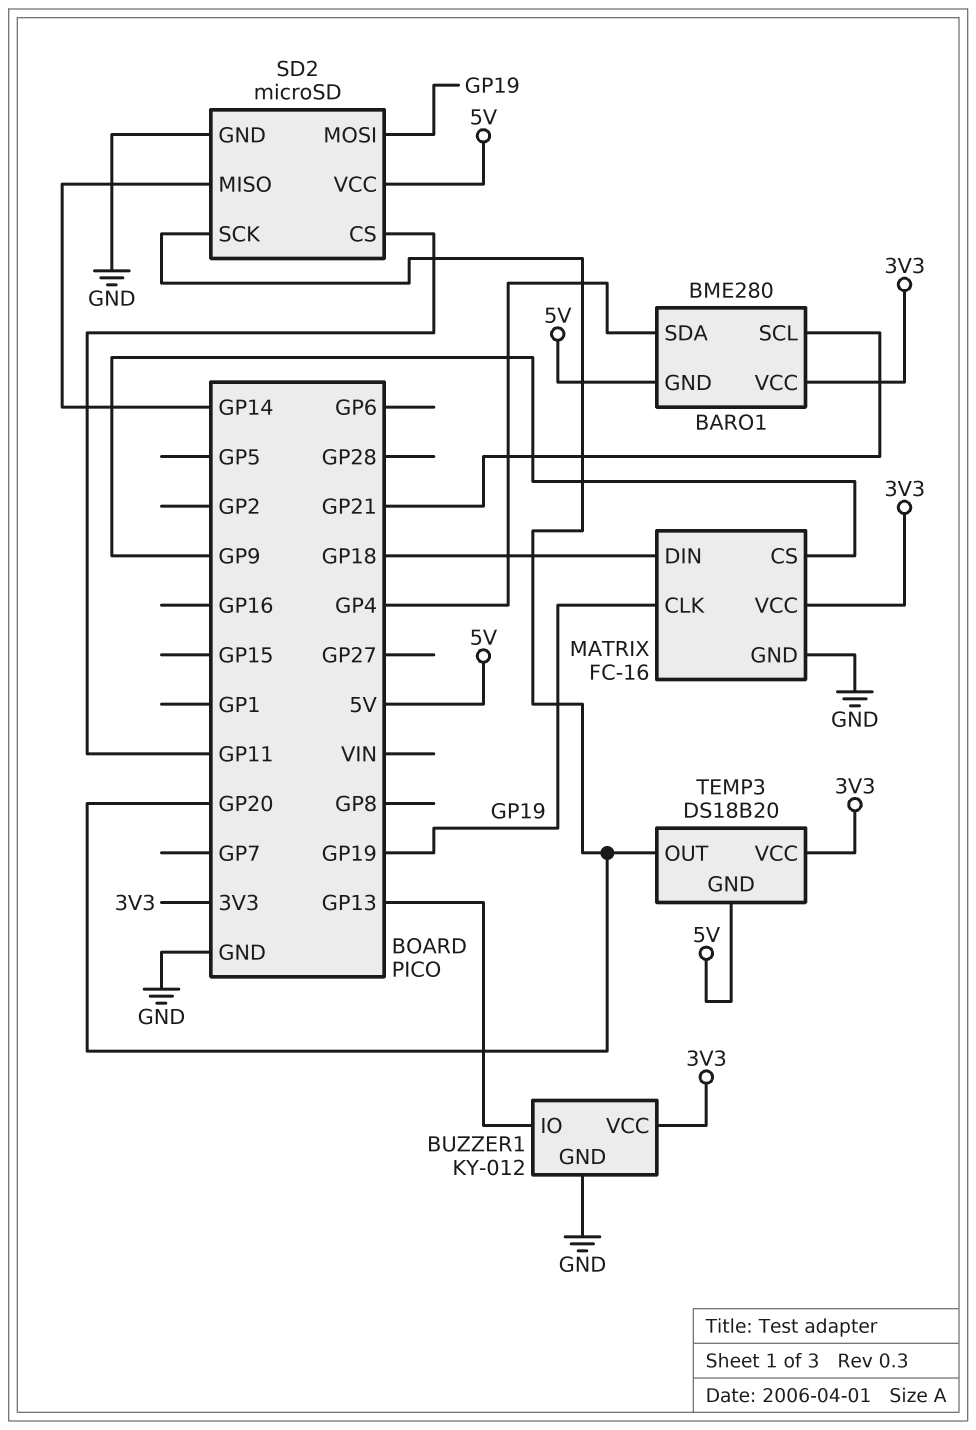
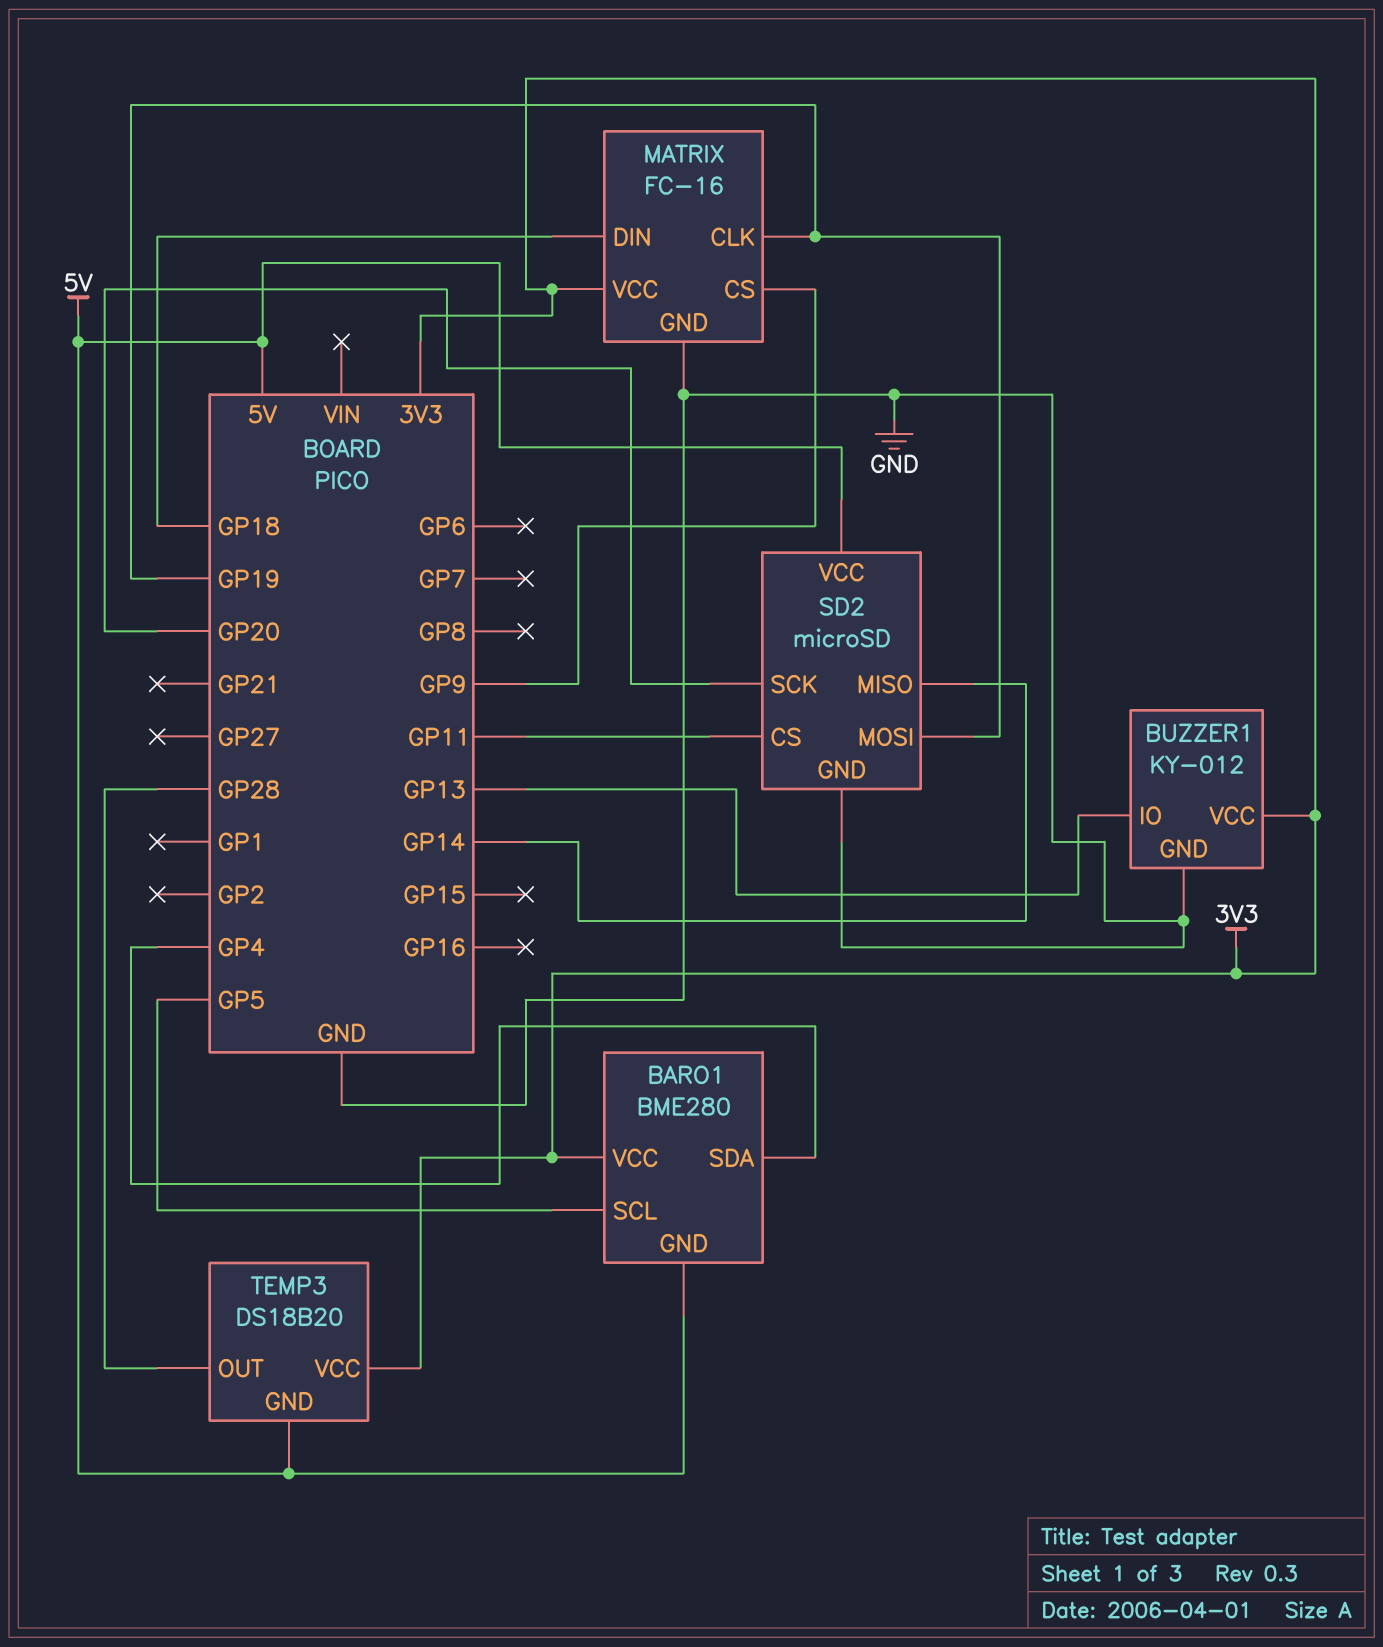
BARO1 pin SCL: GP21 -> GP5
TEMP3 pin OUT: GP20 -> GP28

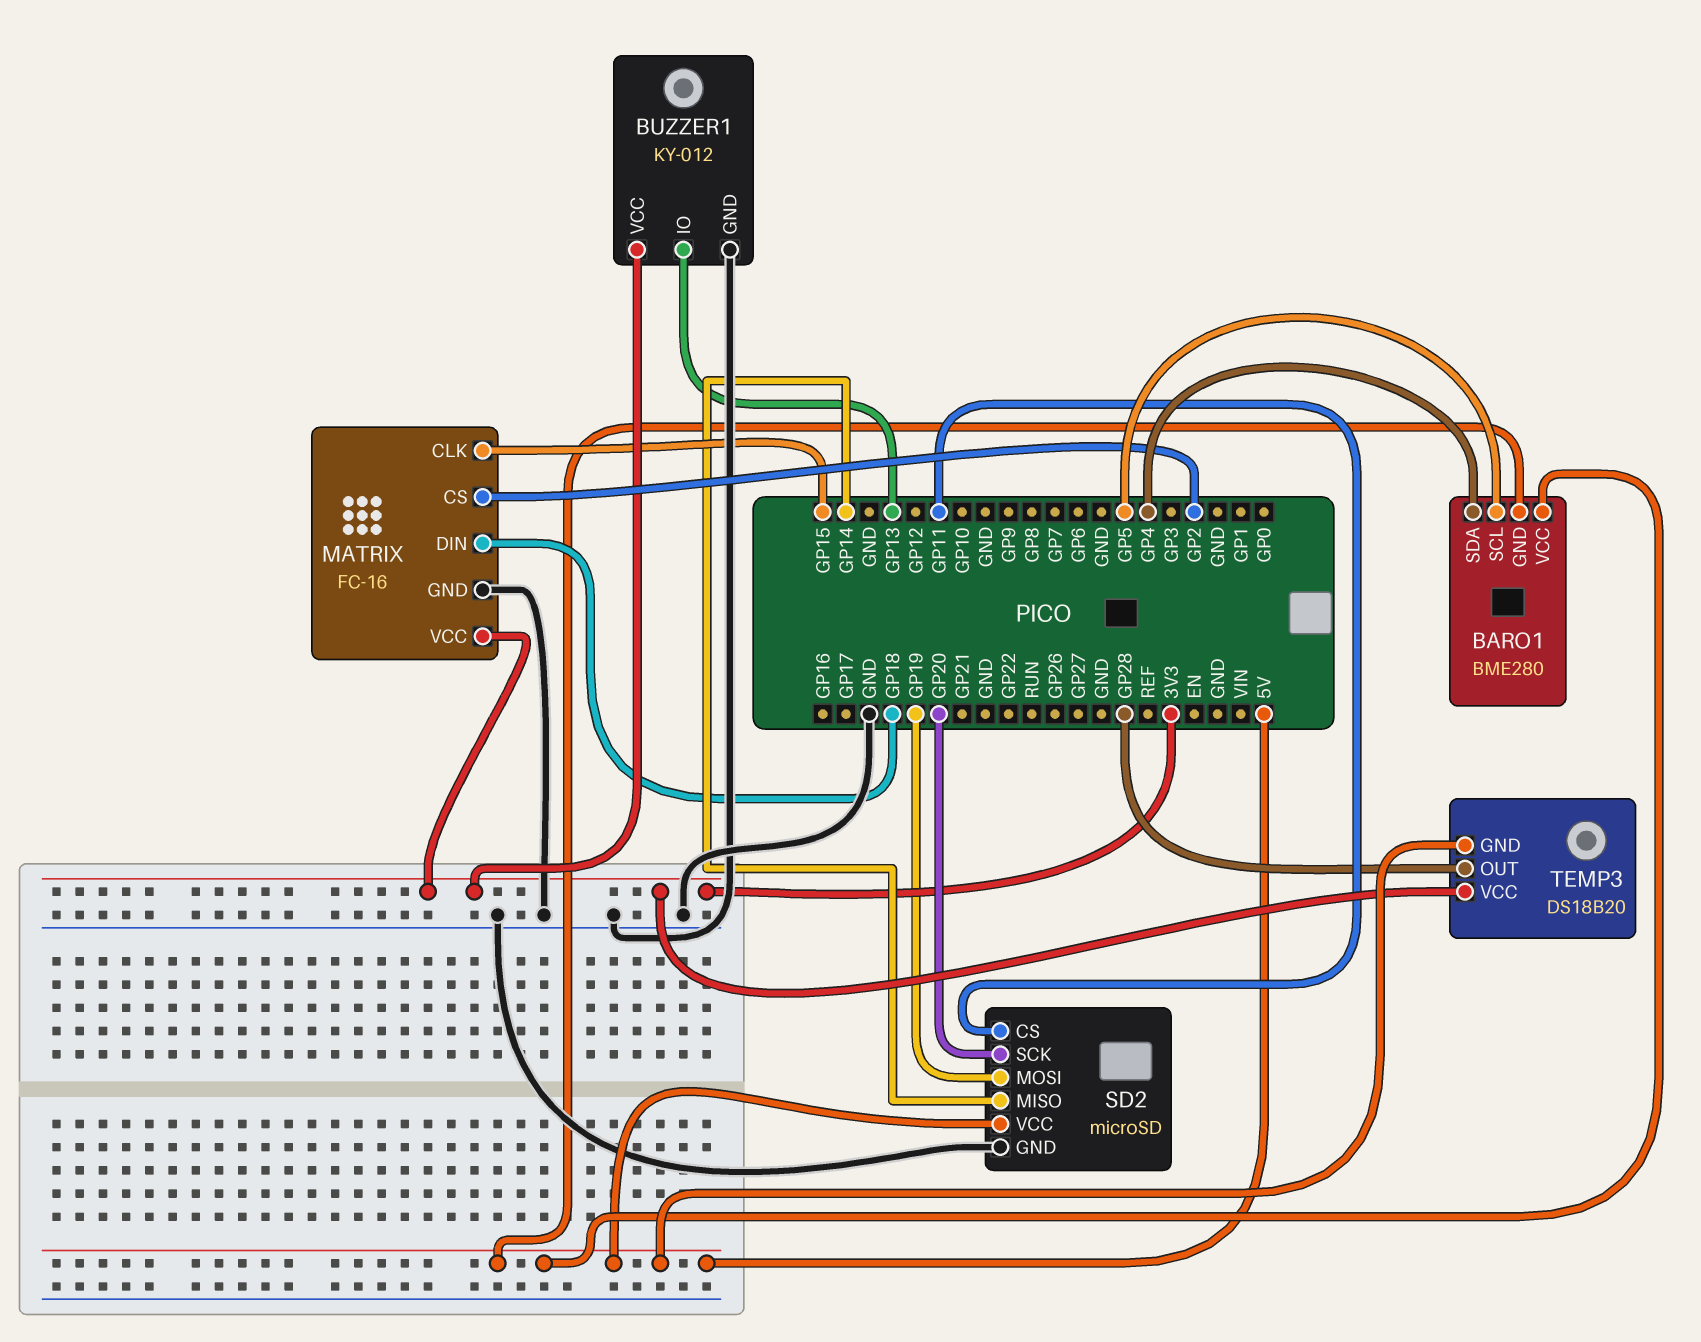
BARO1 pin VCC: 3V3 -> 5V
MATRIX pin CLK: GP19 -> GP15
MATRIX pin CS: GP9 -> GP2

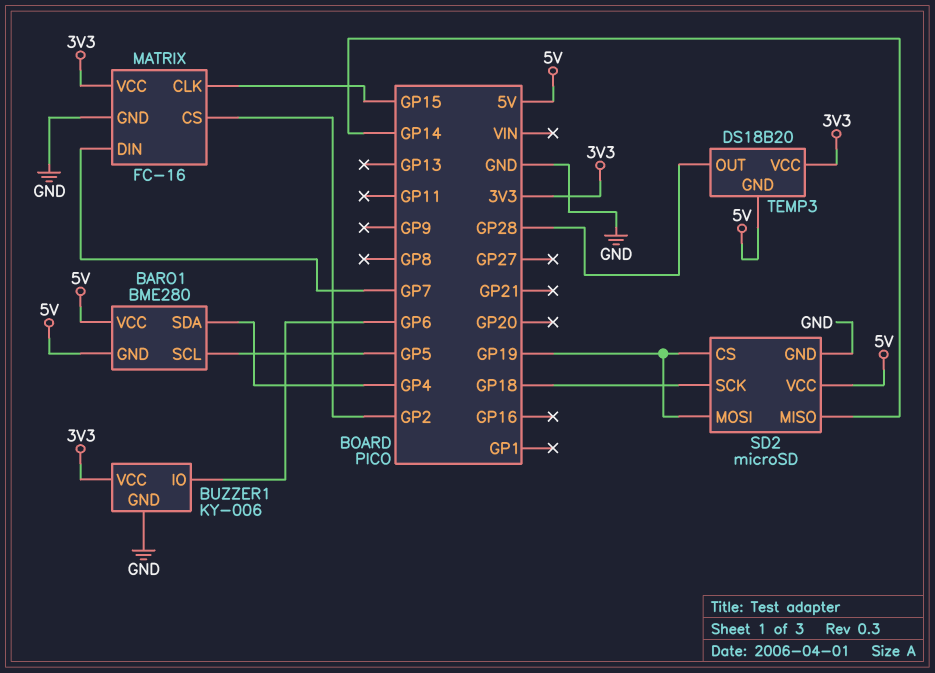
BUZZER1: KY-012 -> KY-006
BUZZER1 pin IO: GP13 -> GP6
MATRIX pin DIN: GP18 -> GP7
SD2 pin CS: GP11 -> GP19
SD2 pin SCK: GP20 -> GP18

